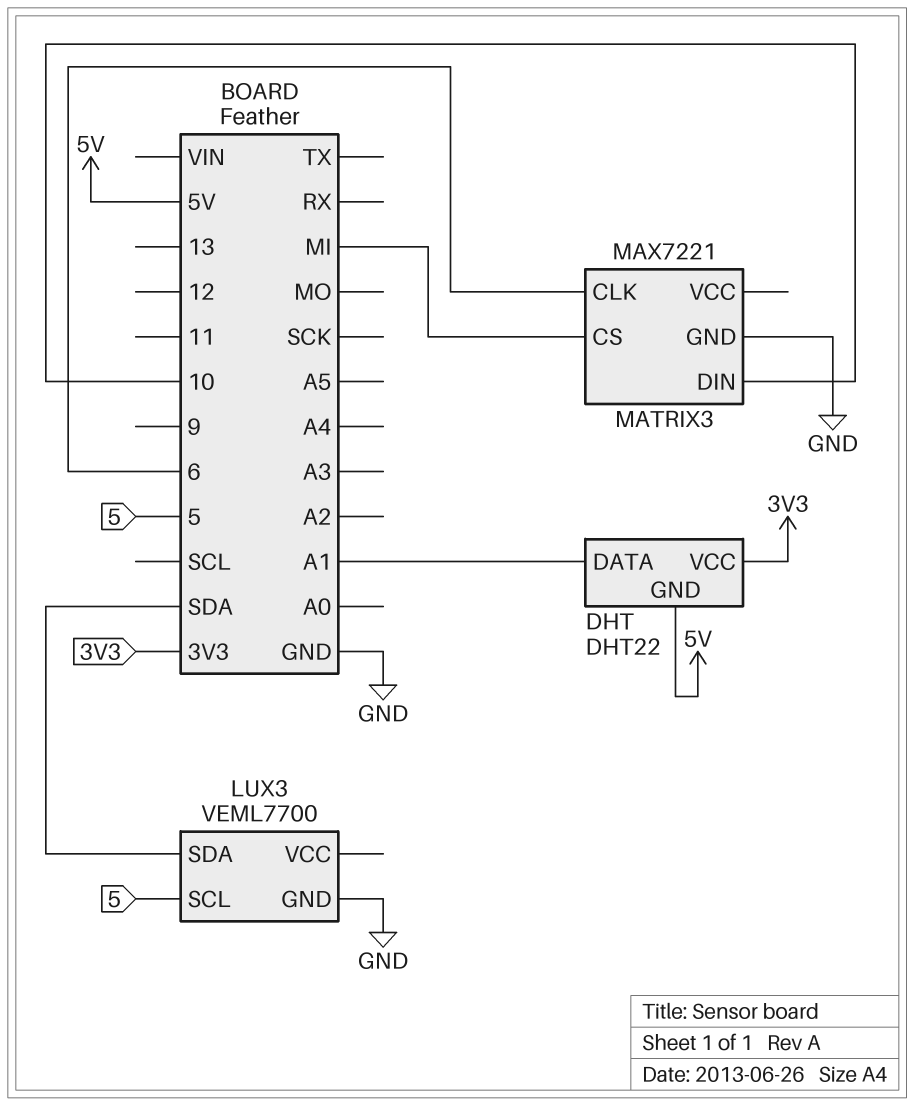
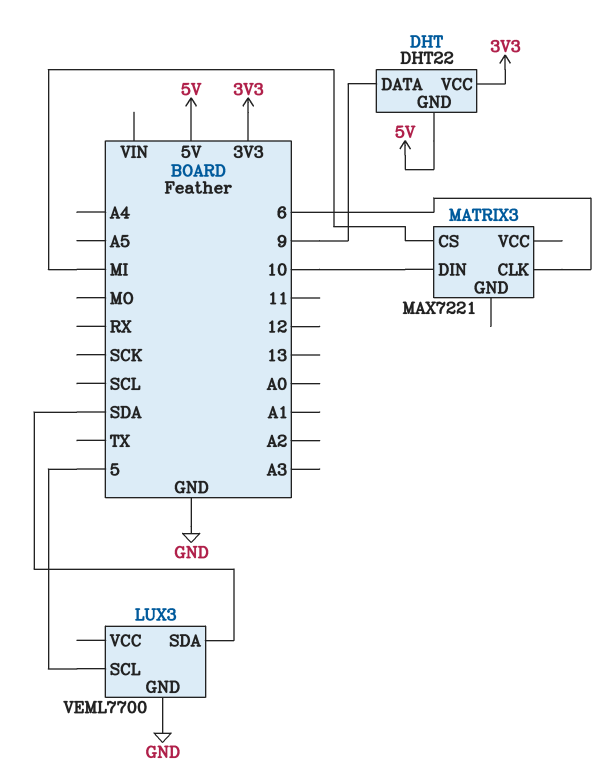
DHT pin DATA: A1 -> 9
MATRIX3 pin GND: GND -> none

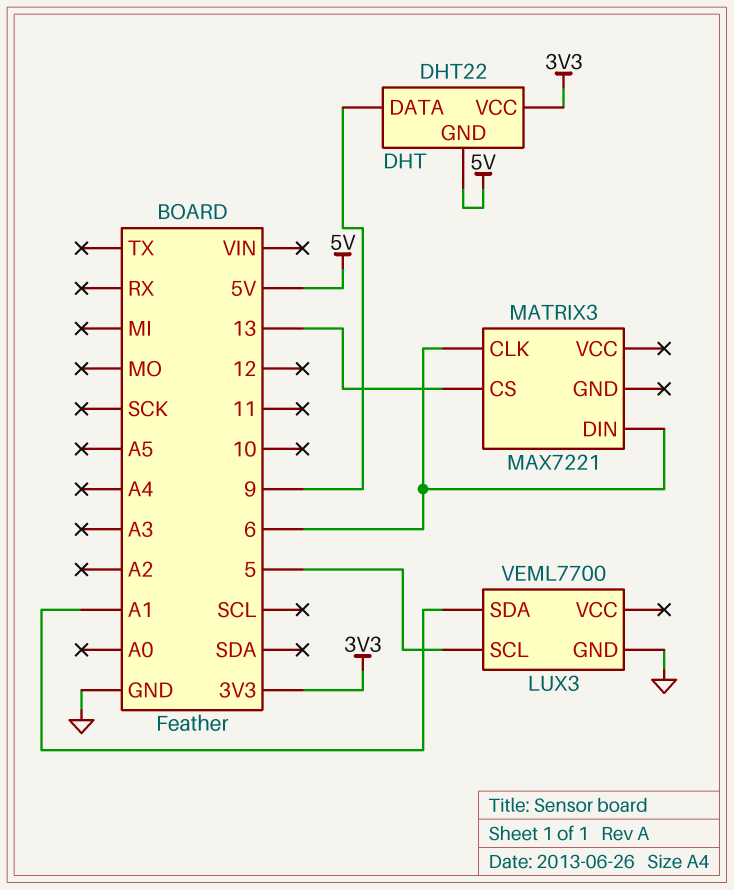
LUX3 pin SDA: SDA -> A1
MATRIX3 pin CS: MI -> 13
MATRIX3 pin DIN: 10 -> 6

